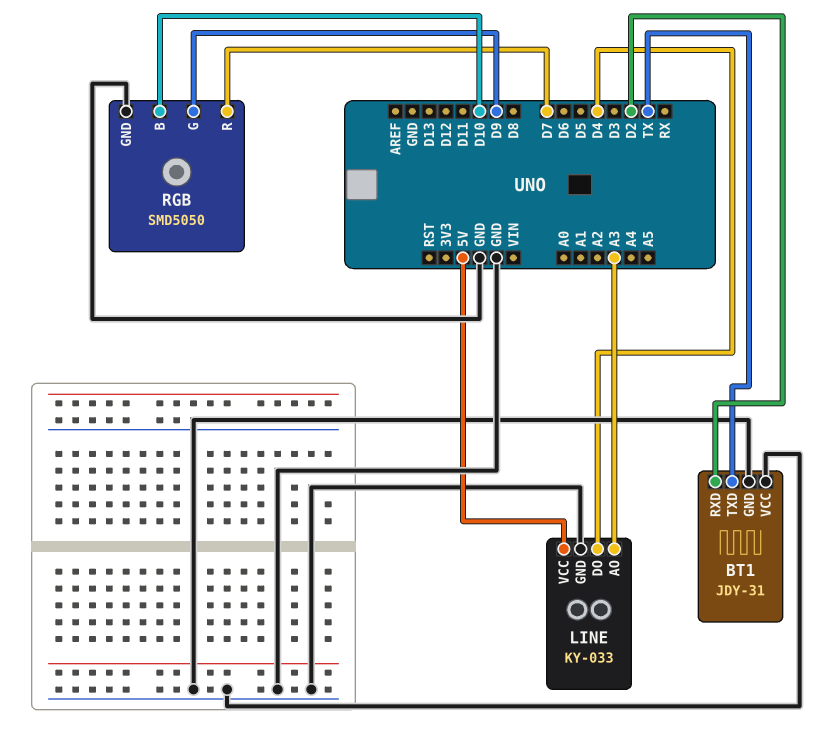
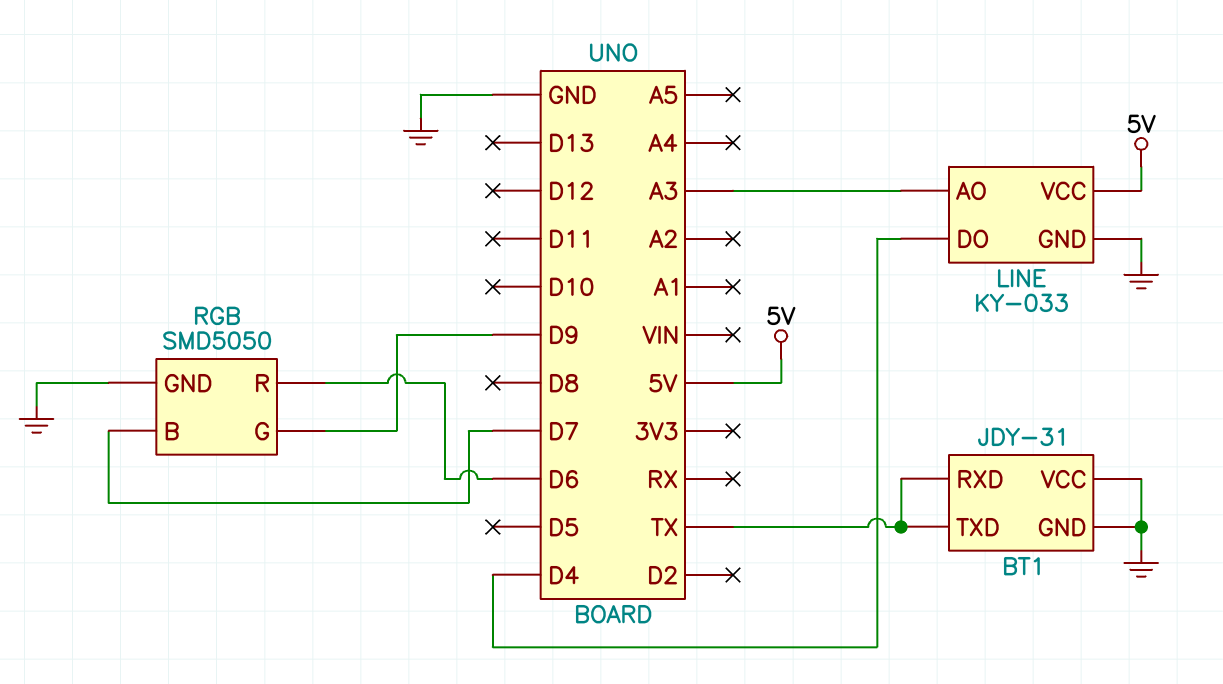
BT1 pin RXD: D2 -> TX
RGB pin B: D10 -> D7
RGB pin R: D7 -> D6

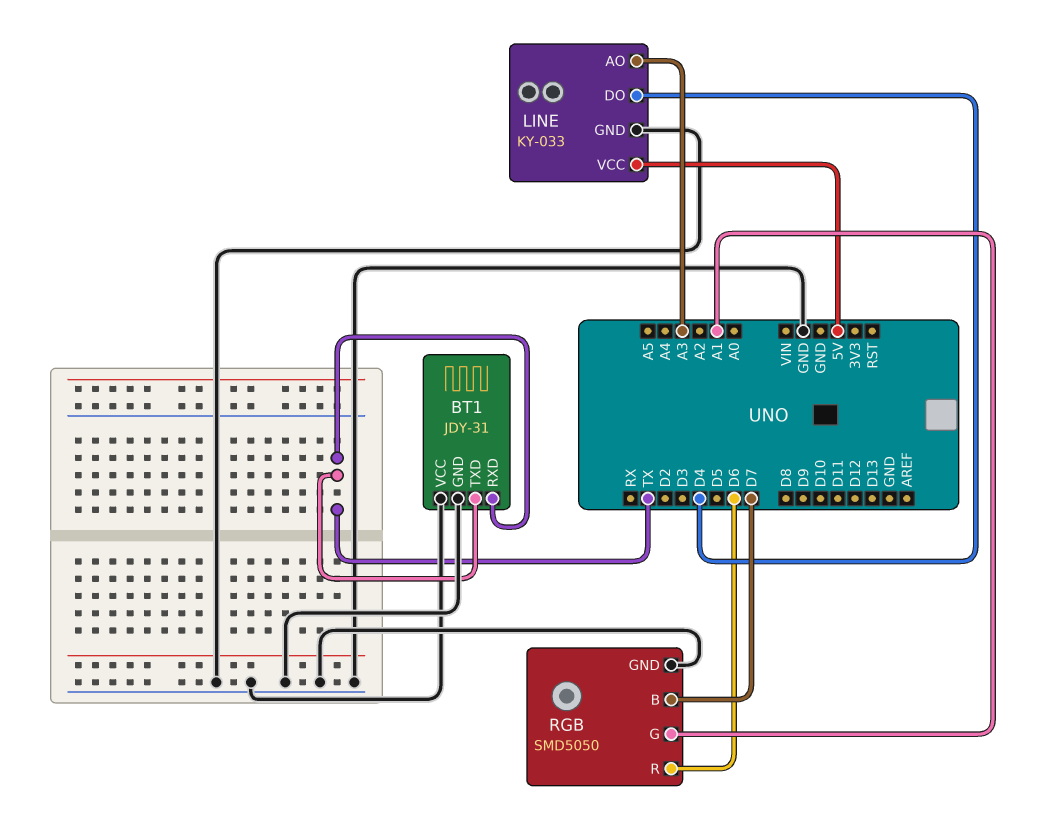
RGB pin G: D9 -> A1

